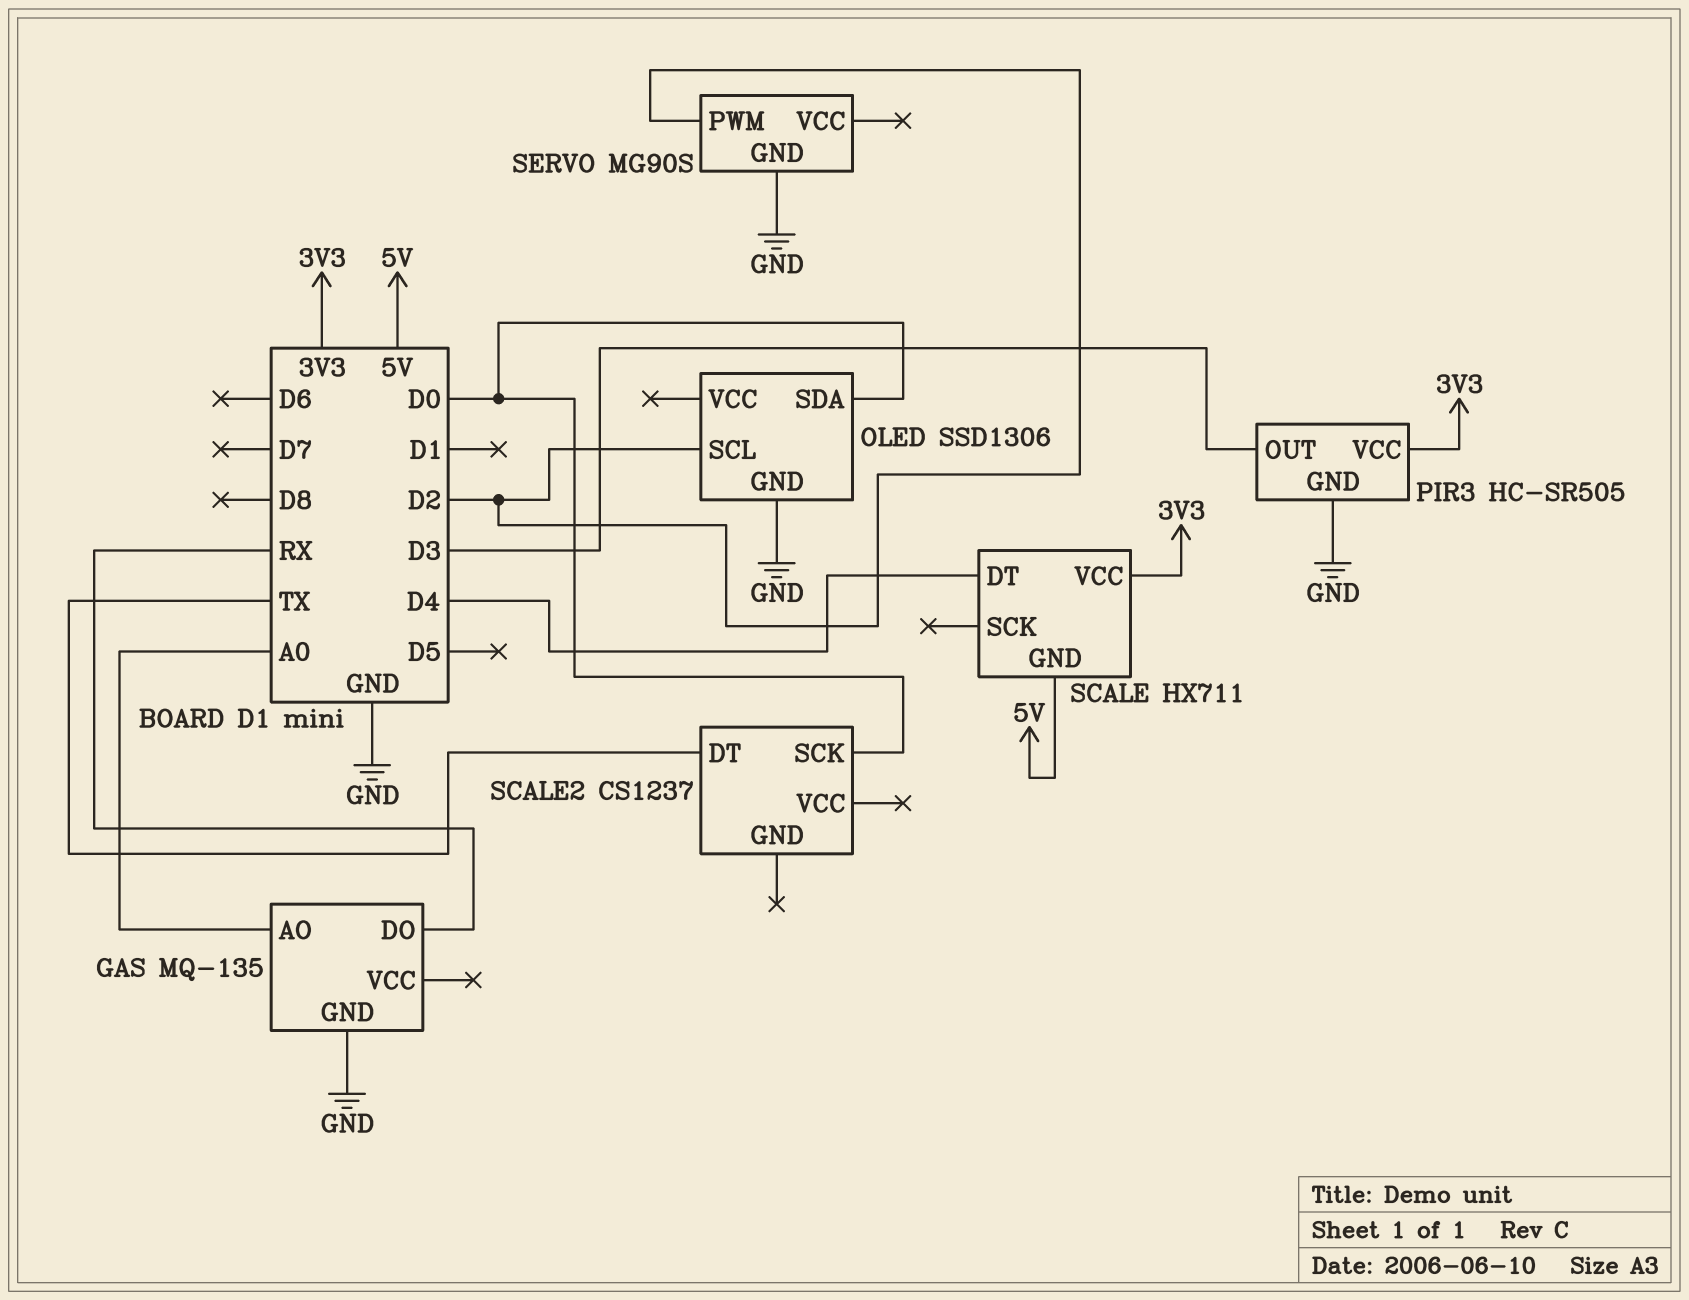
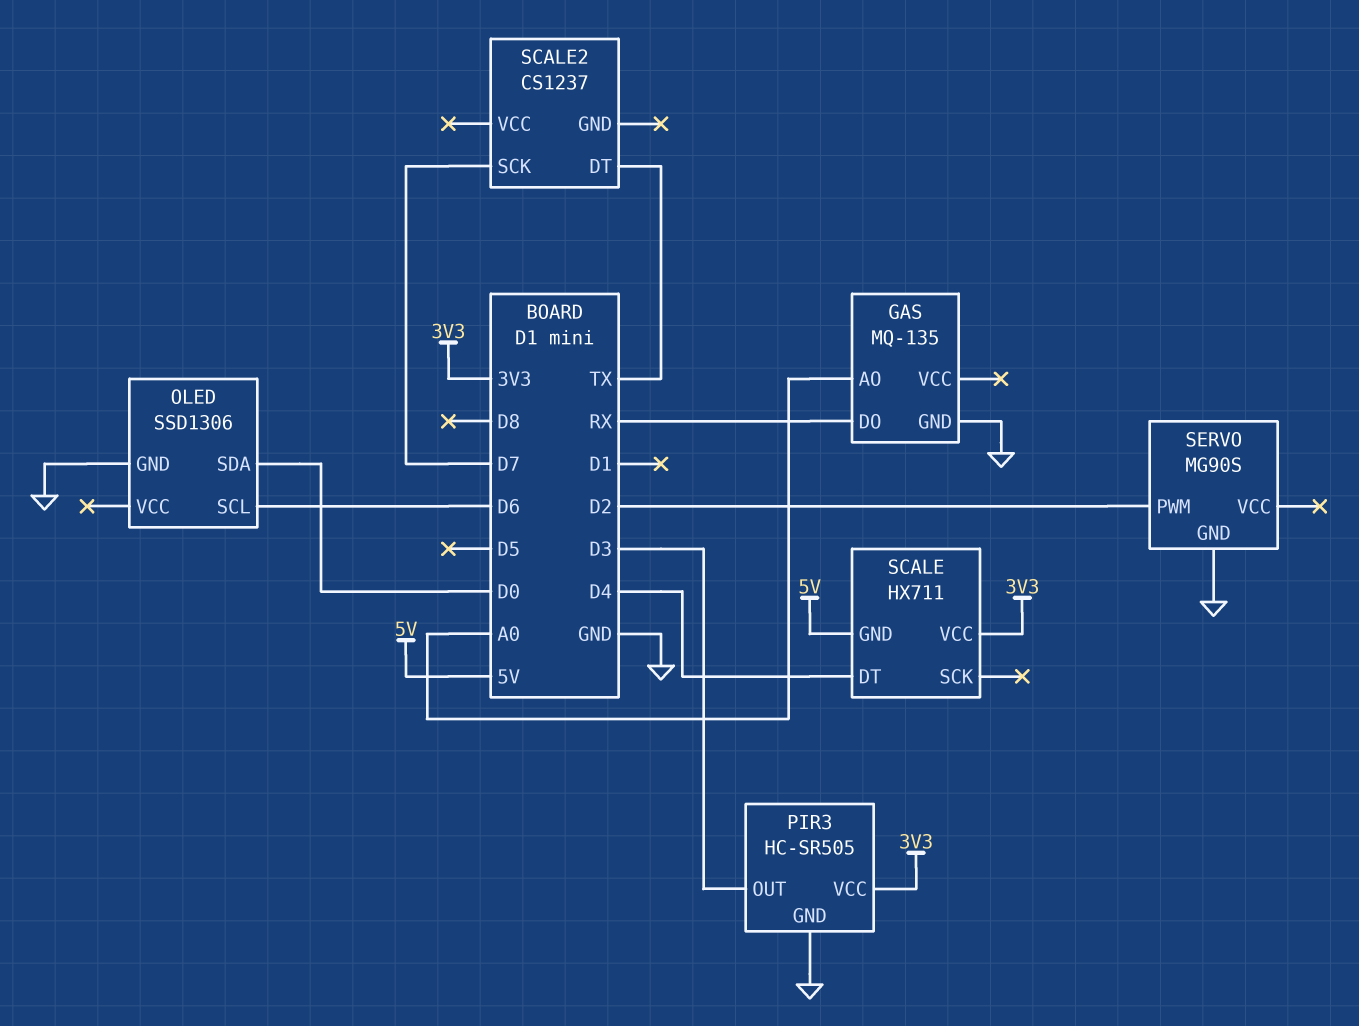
OLED pin SCL: D2 -> D6
SCALE2 pin SCK: D0 -> D7

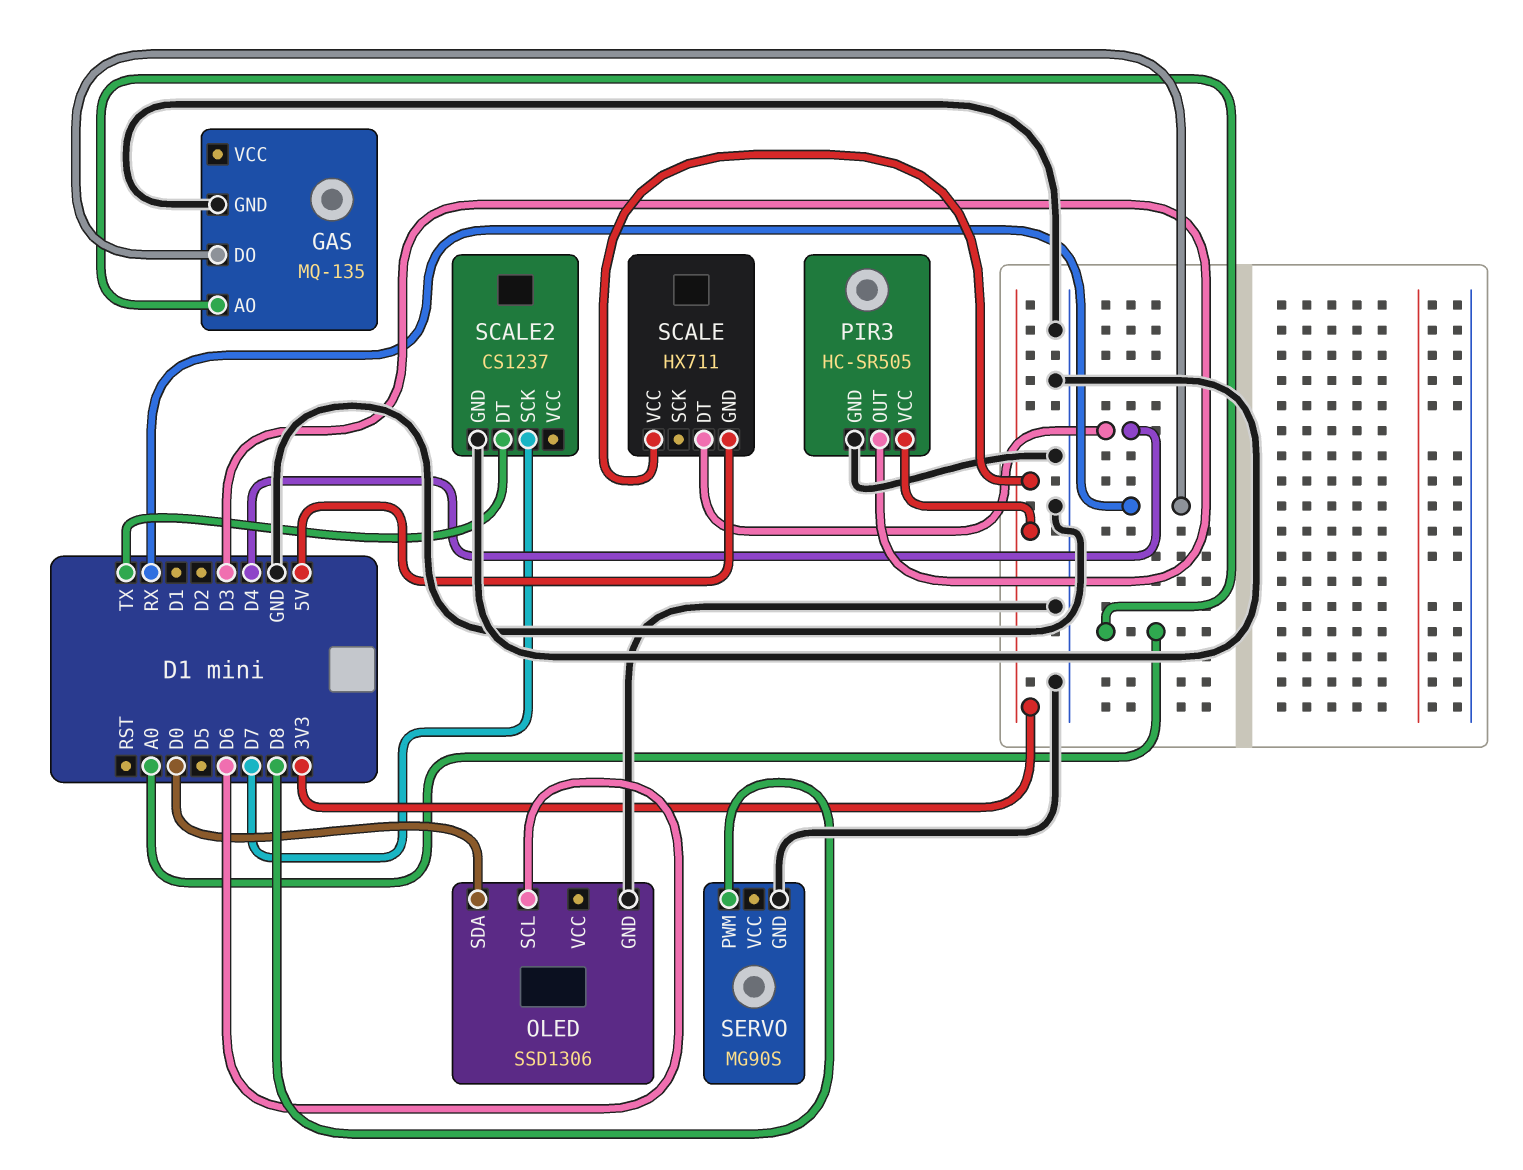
SCALE2 pin GND: none -> GND
SERVO pin PWM: D2 -> D8

